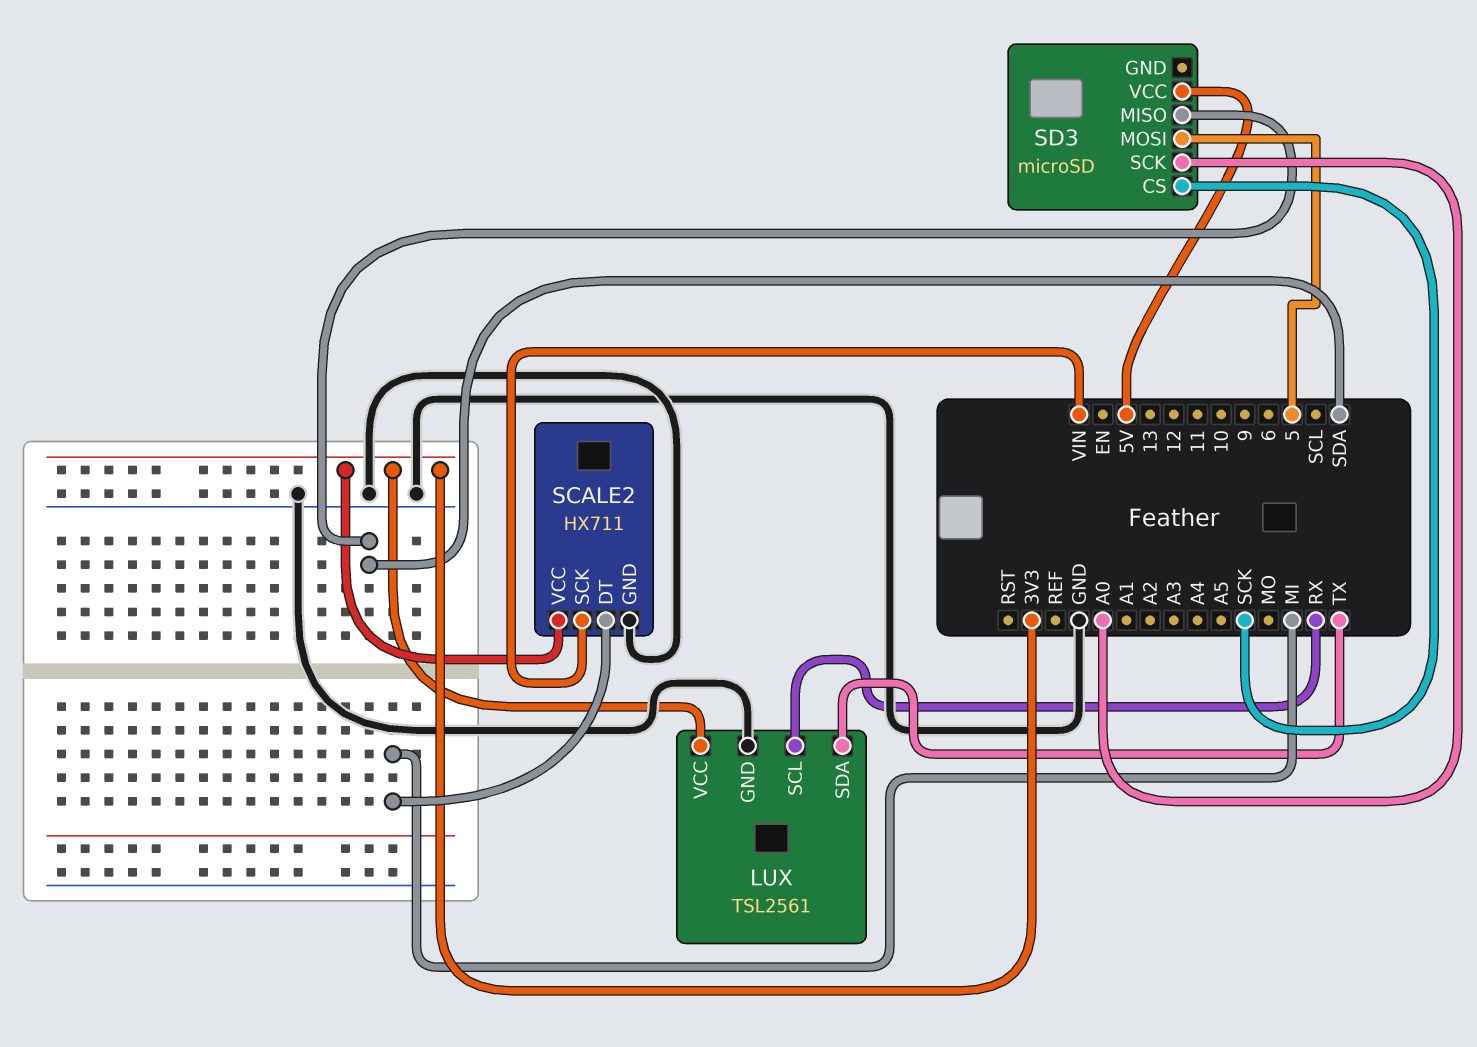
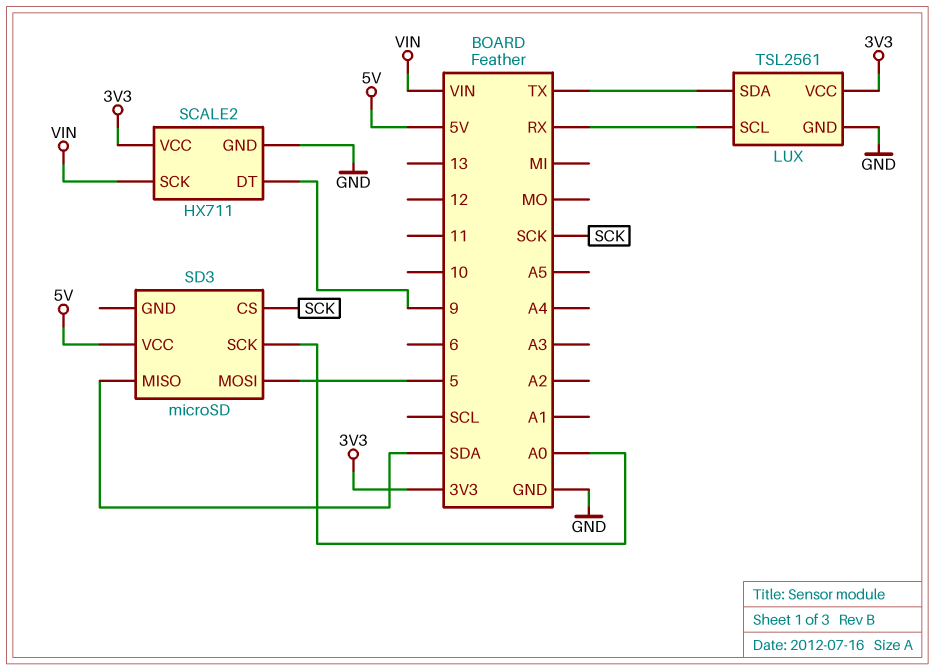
SCALE2 pin DT: MI -> 9

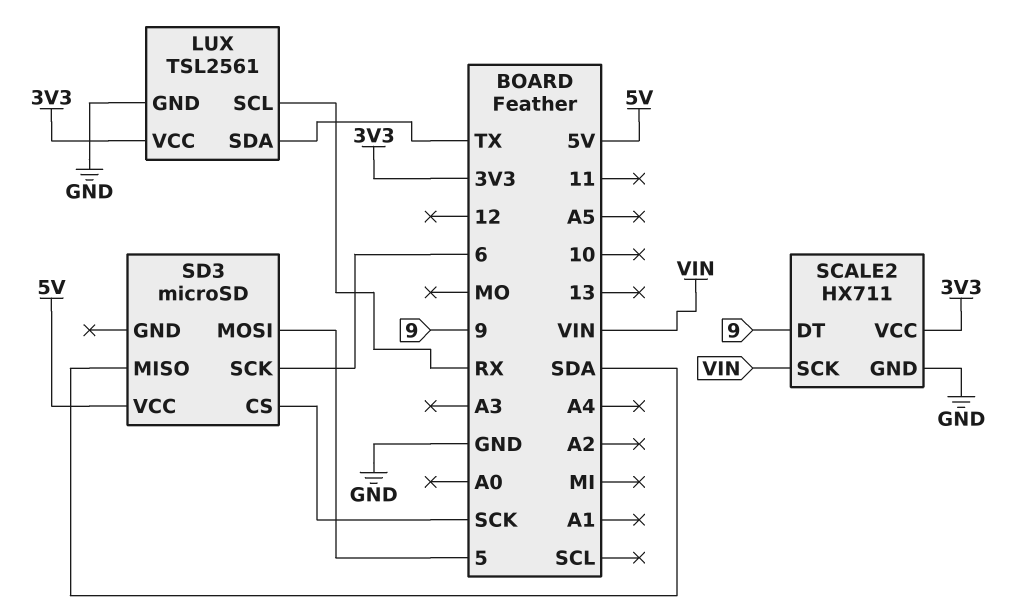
SD3 pin SCK: A0 -> 6

